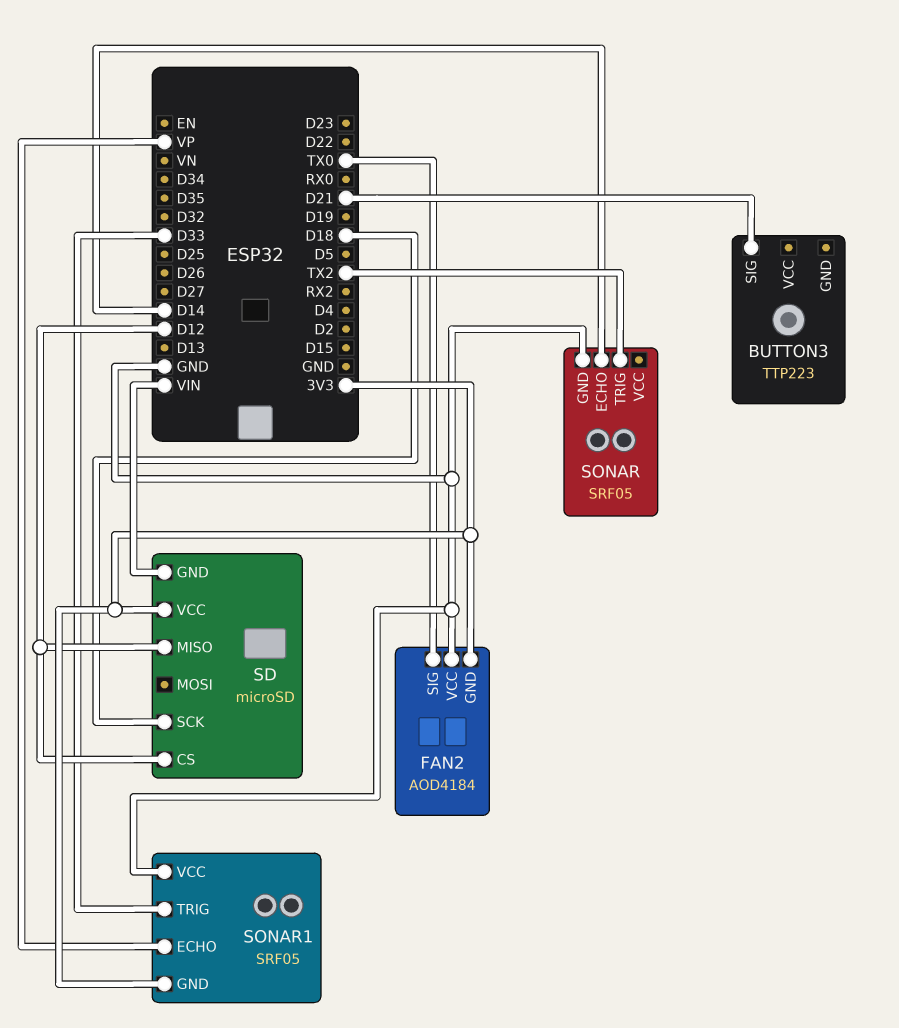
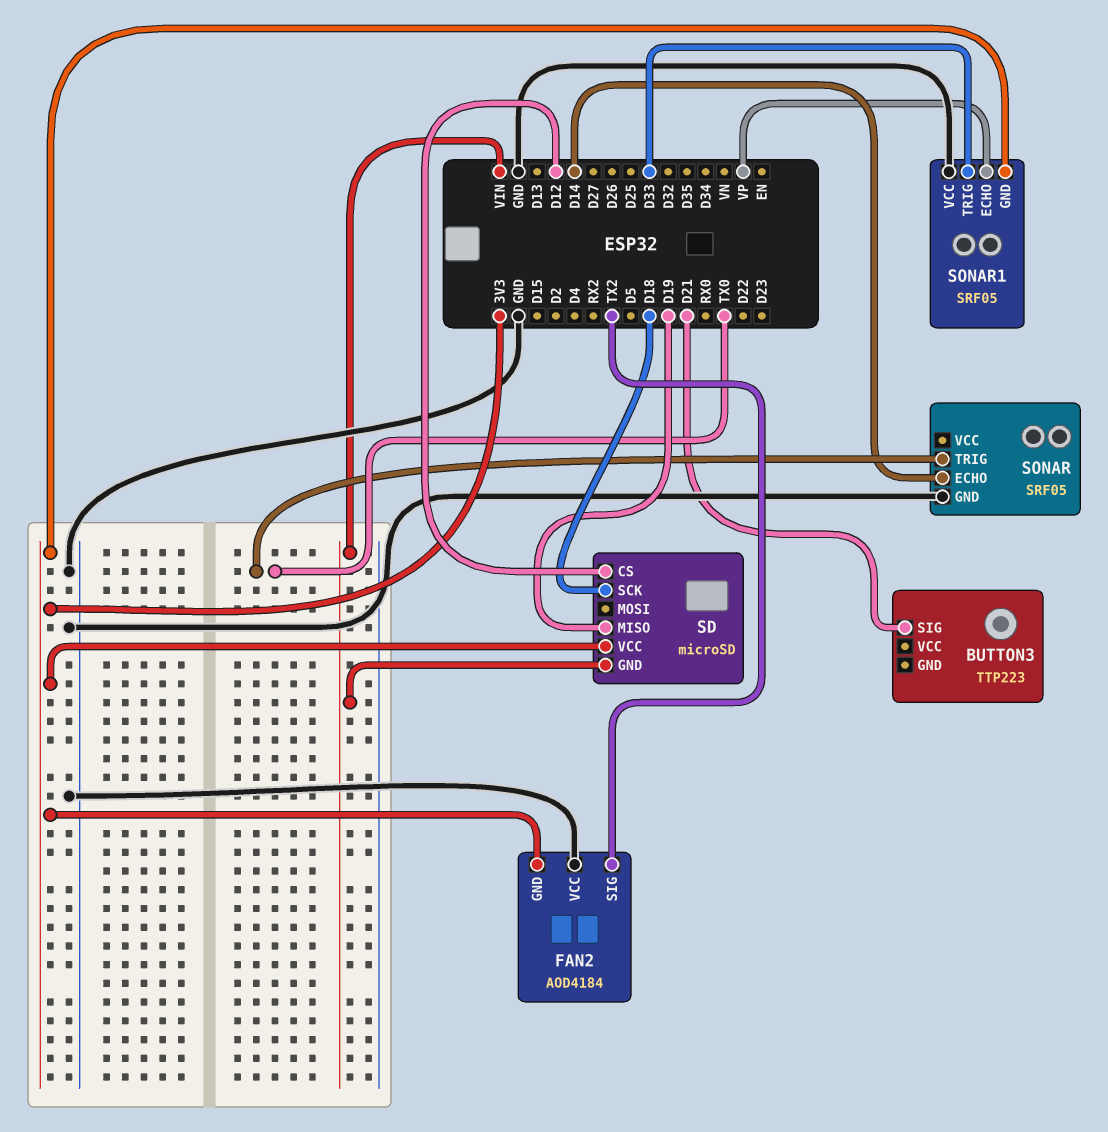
FAN2 pin SIG: TX0 -> TX2
SD pin MISO: D12 -> D19
SONAR pin TRIG: TX2 -> TX0

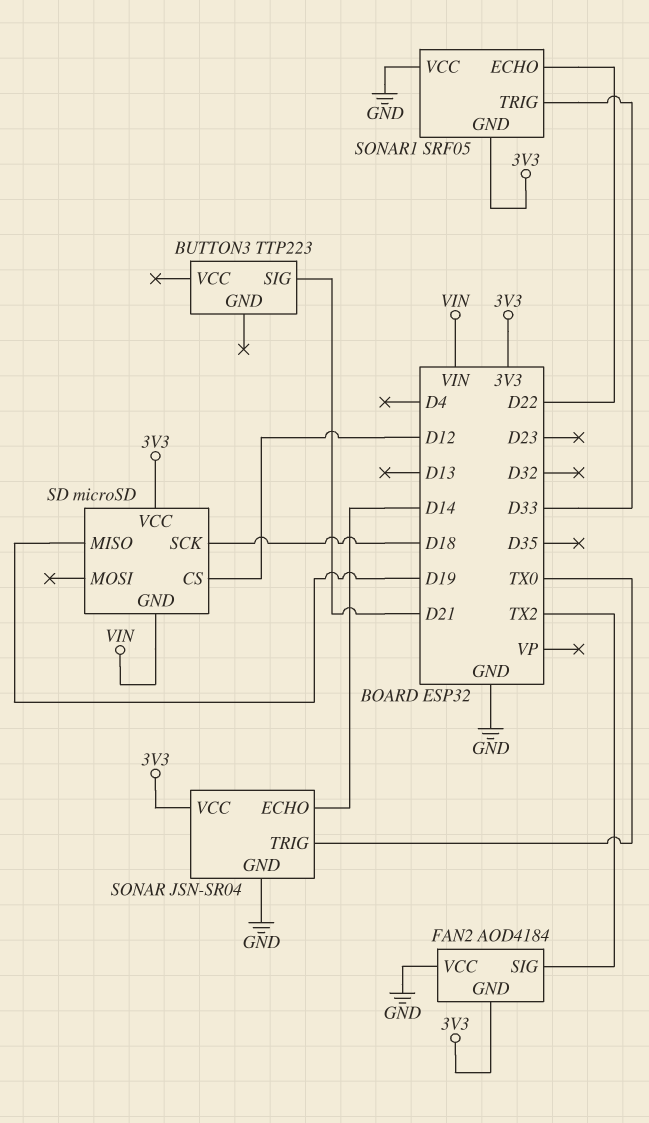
SONAR: SRF05 -> JSN-SR04
SONAR pin VCC: none -> 3V3
SONAR1 pin ECHO: VP -> D22

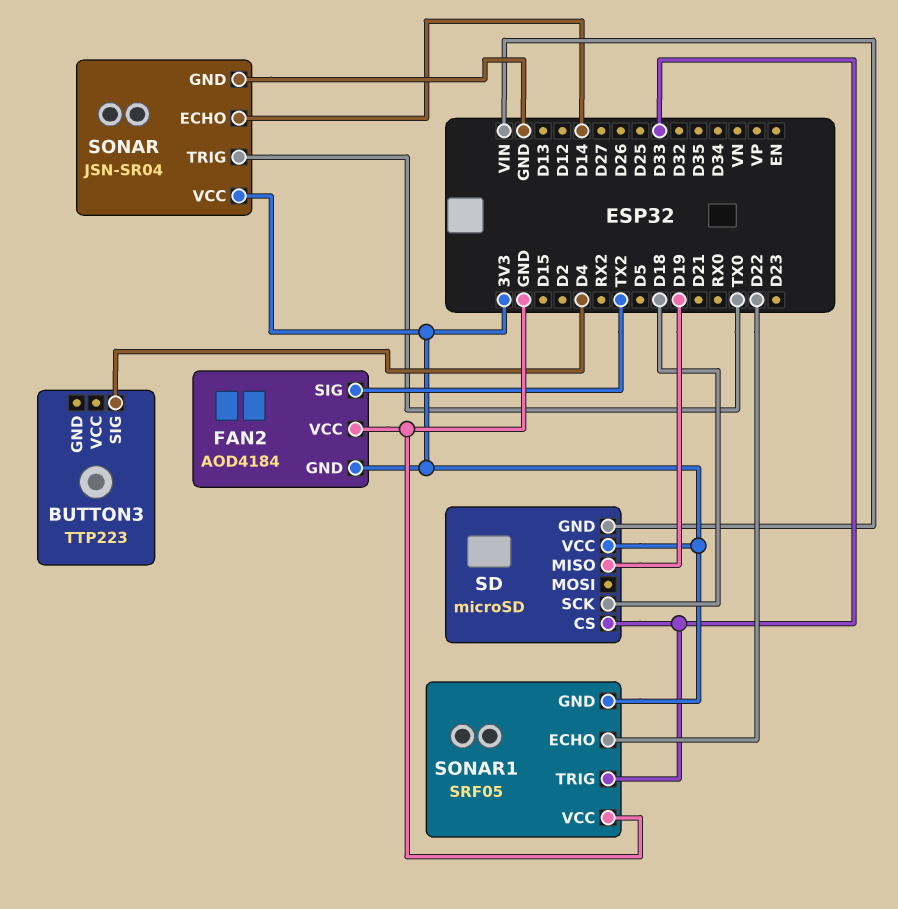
BUTTON3 pin SIG: D21 -> D4
SD pin CS: D12 -> D33

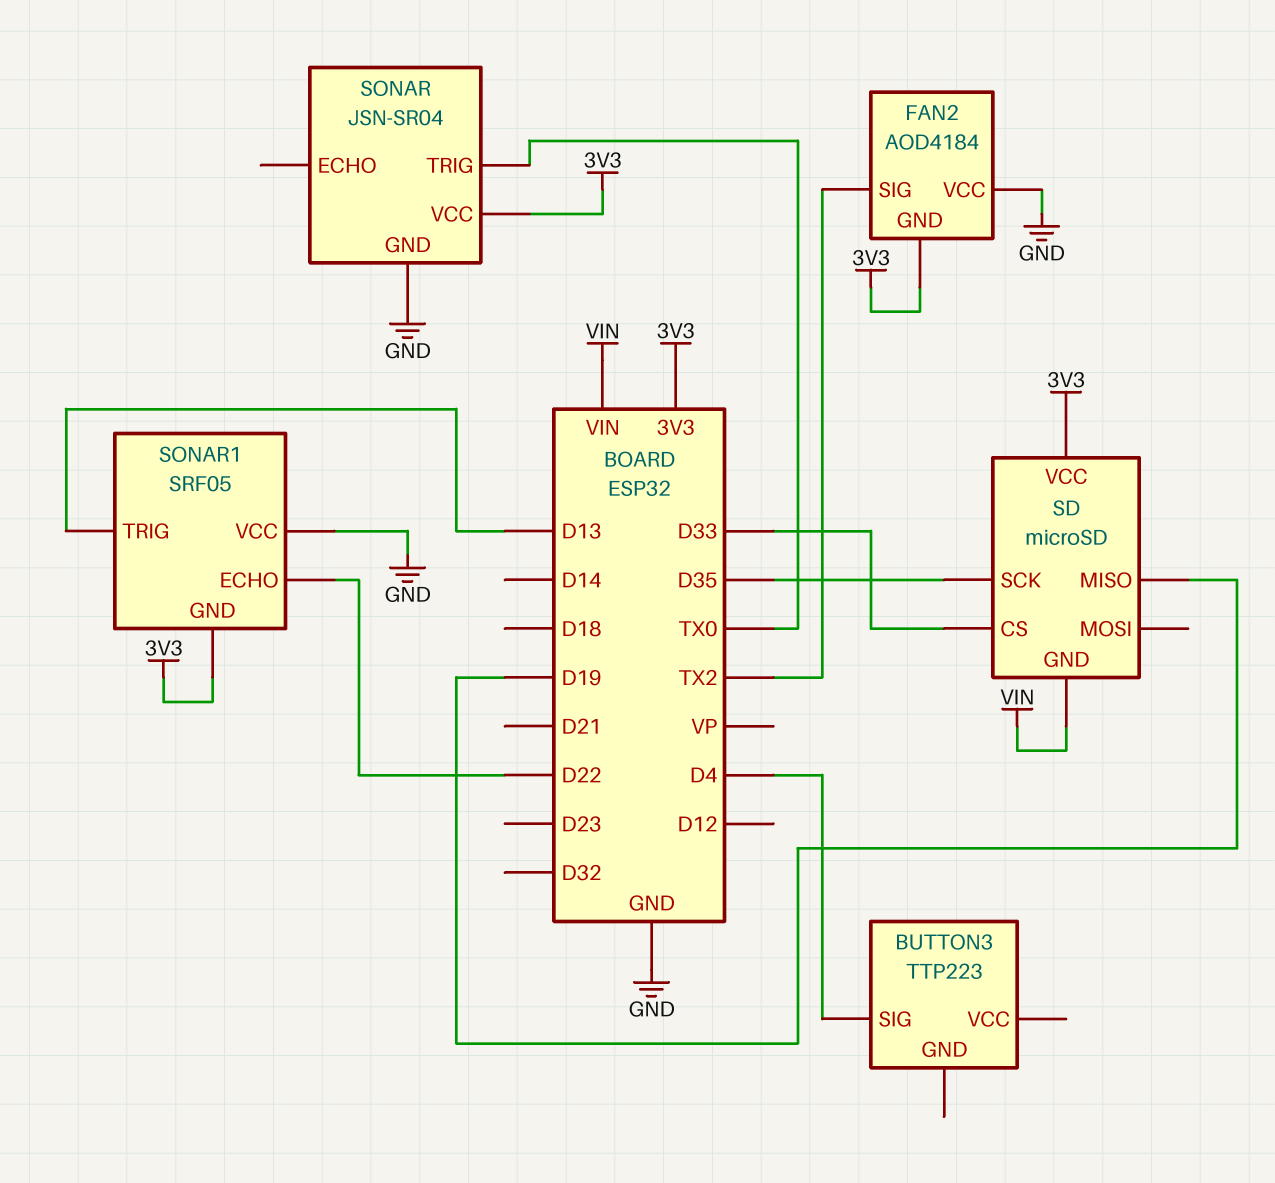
SD pin SCK: D18 -> D35
SONAR pin ECHO: D14 -> none
SONAR1 pin TRIG: D33 -> D13

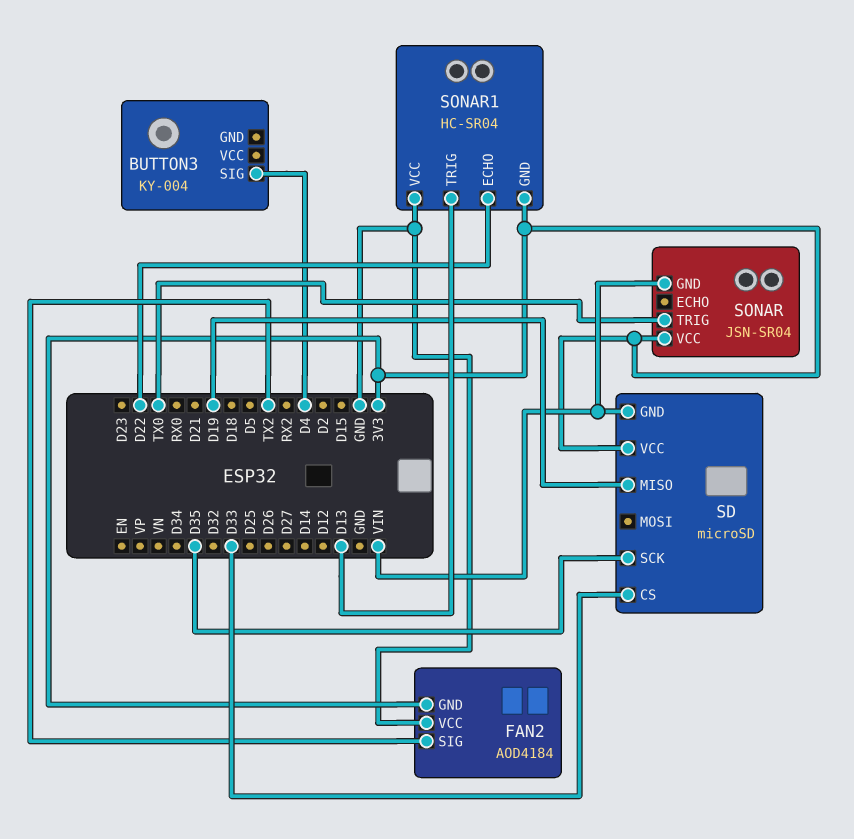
BUTTON3: TTP223 -> KY-004
SONAR pin GND: GND -> VIN
SONAR1: SRF05 -> HC-SR04

